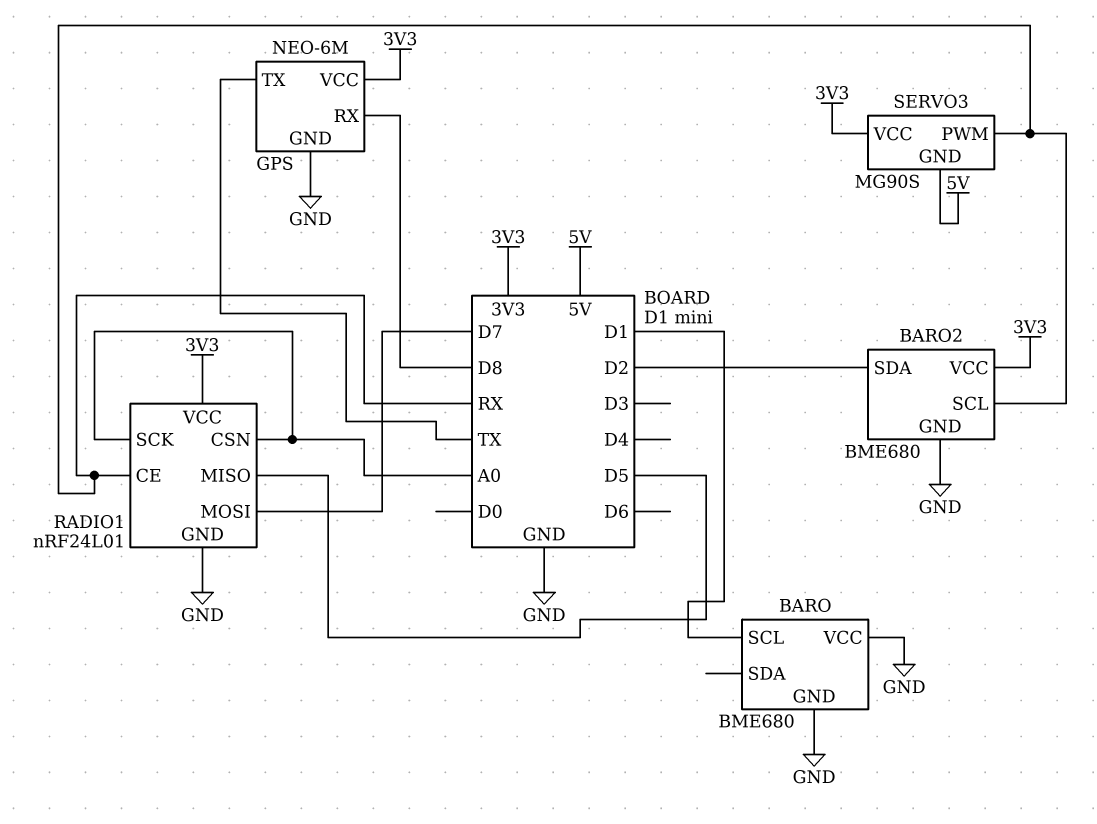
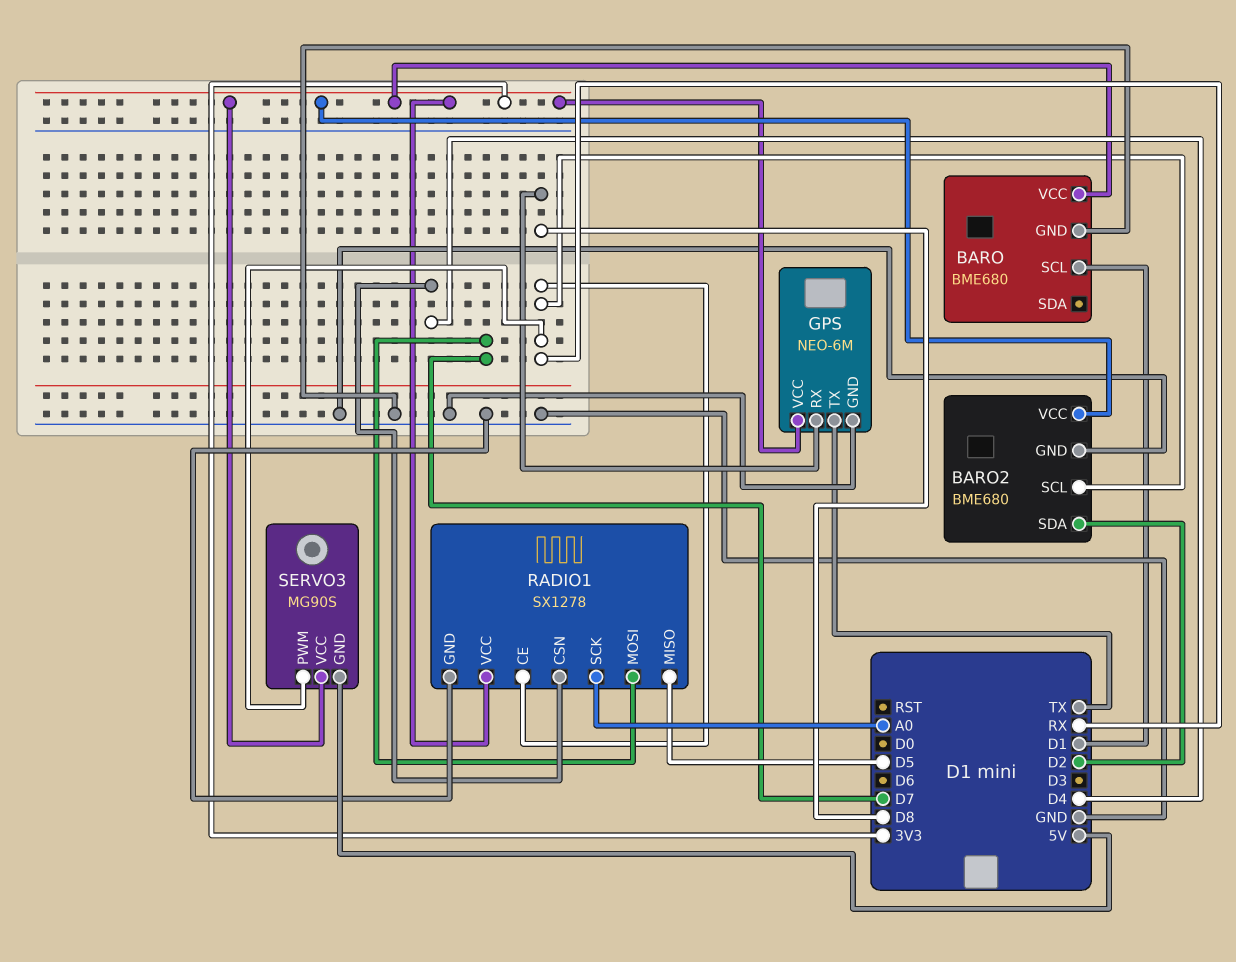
BARO pin VCC: GND -> 3V3
RADIO1: nRF24L01 -> SX1278
RADIO1 pin CSN: A0 -> D4

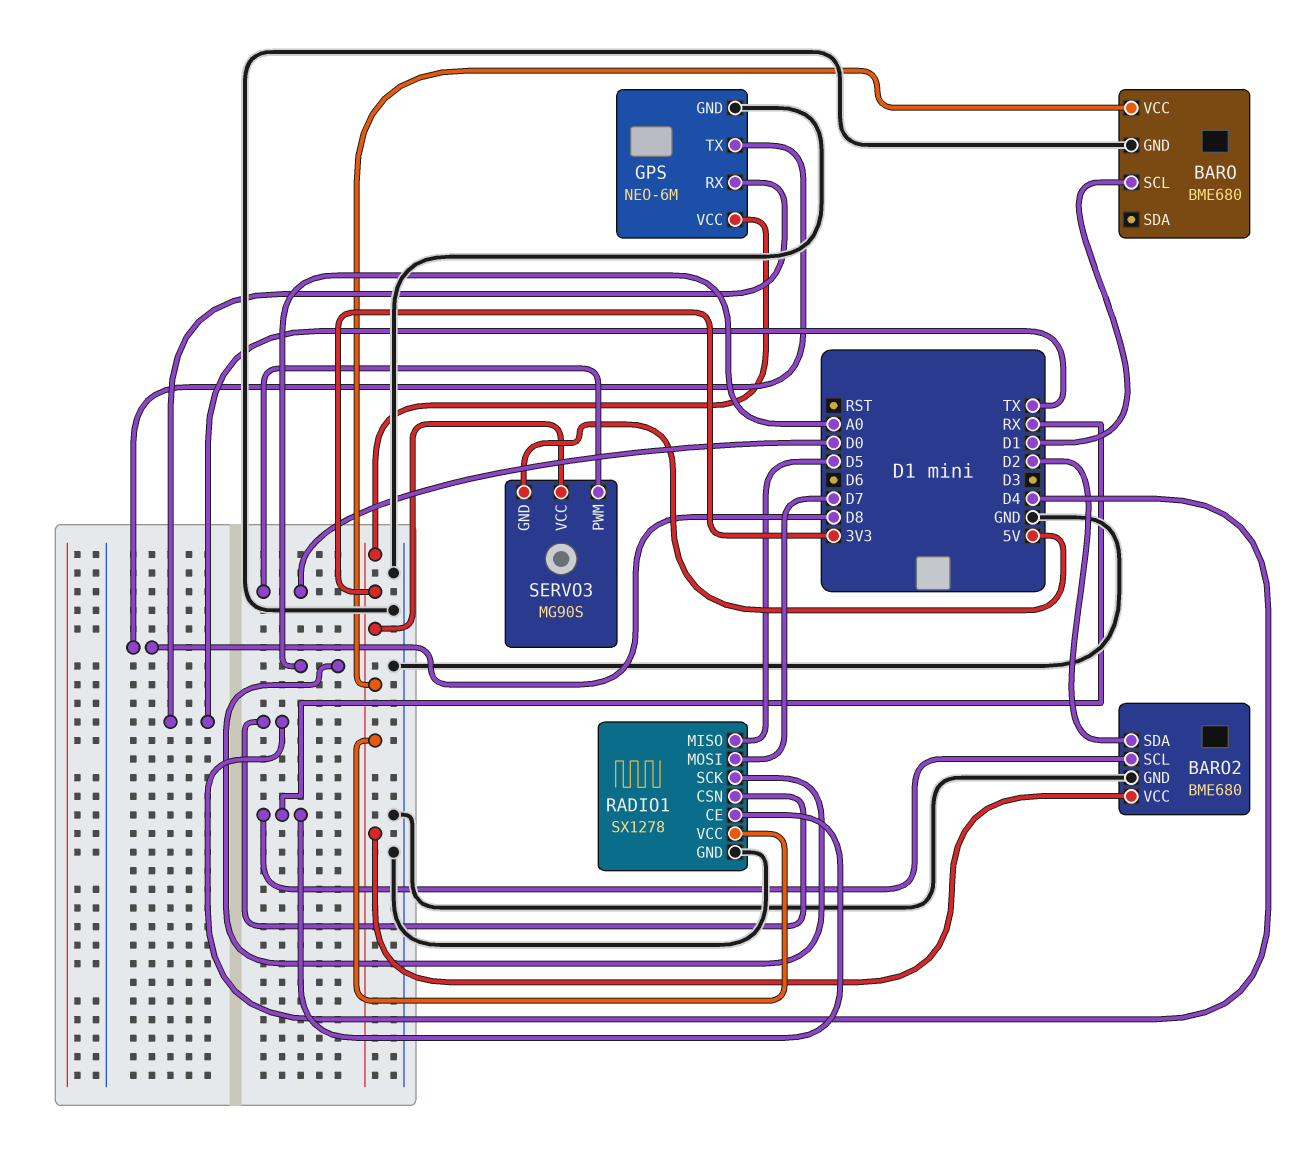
GPS pin RX: D8 -> TX
GPS pin TX: TX -> D8
SERVO3 pin PWM: RX -> D0

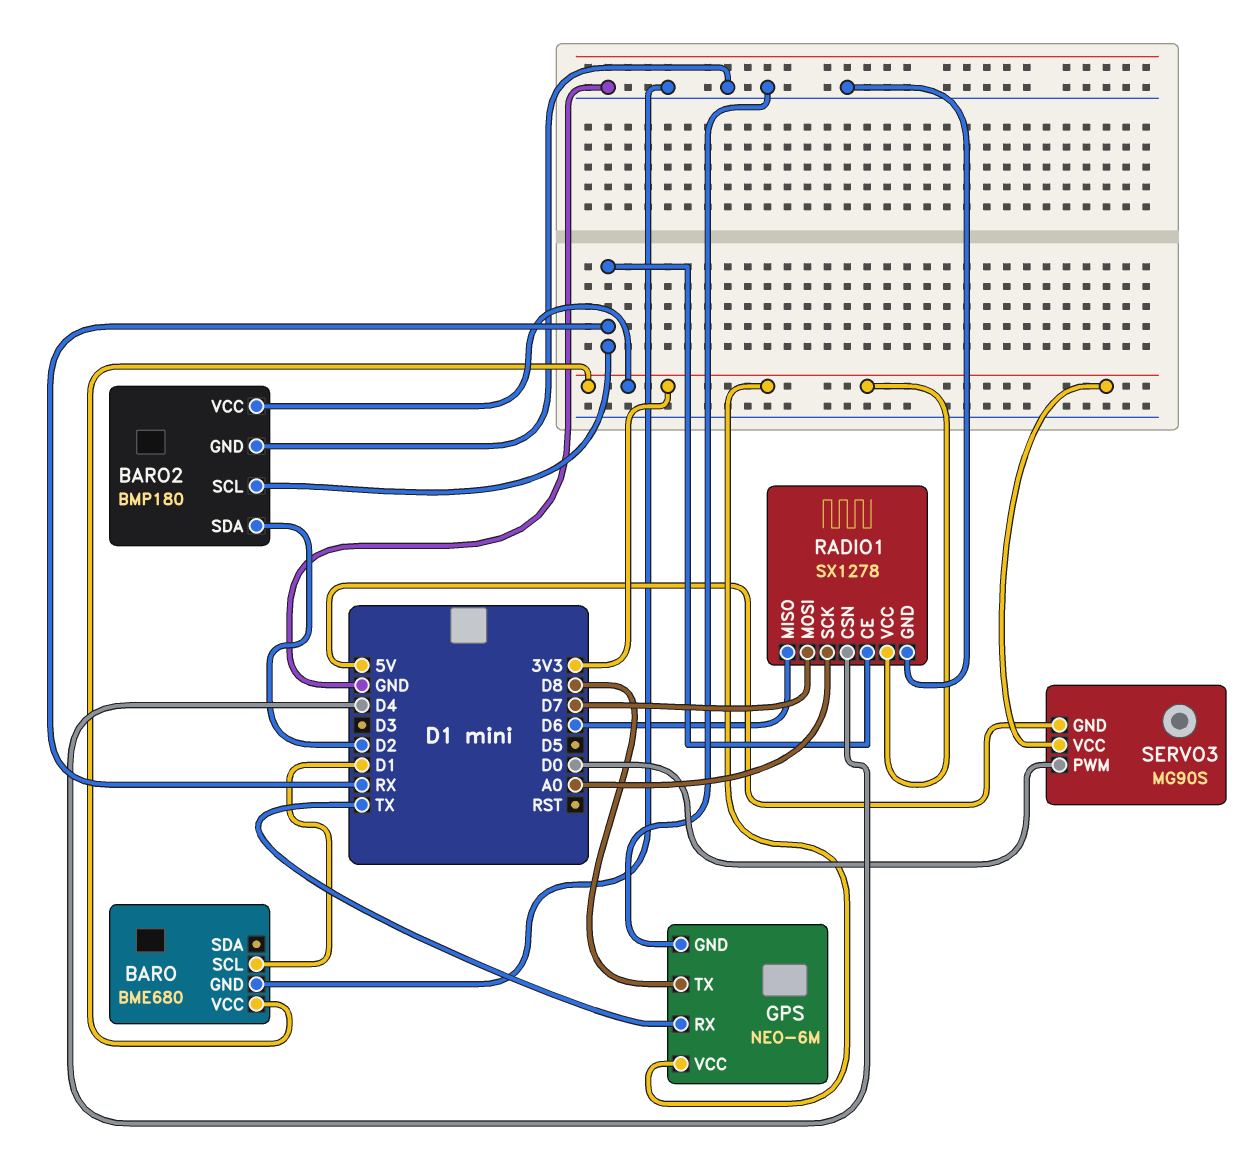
BARO2: BME680 -> BMP180
RADIO1 pin MISO: D5 -> D6

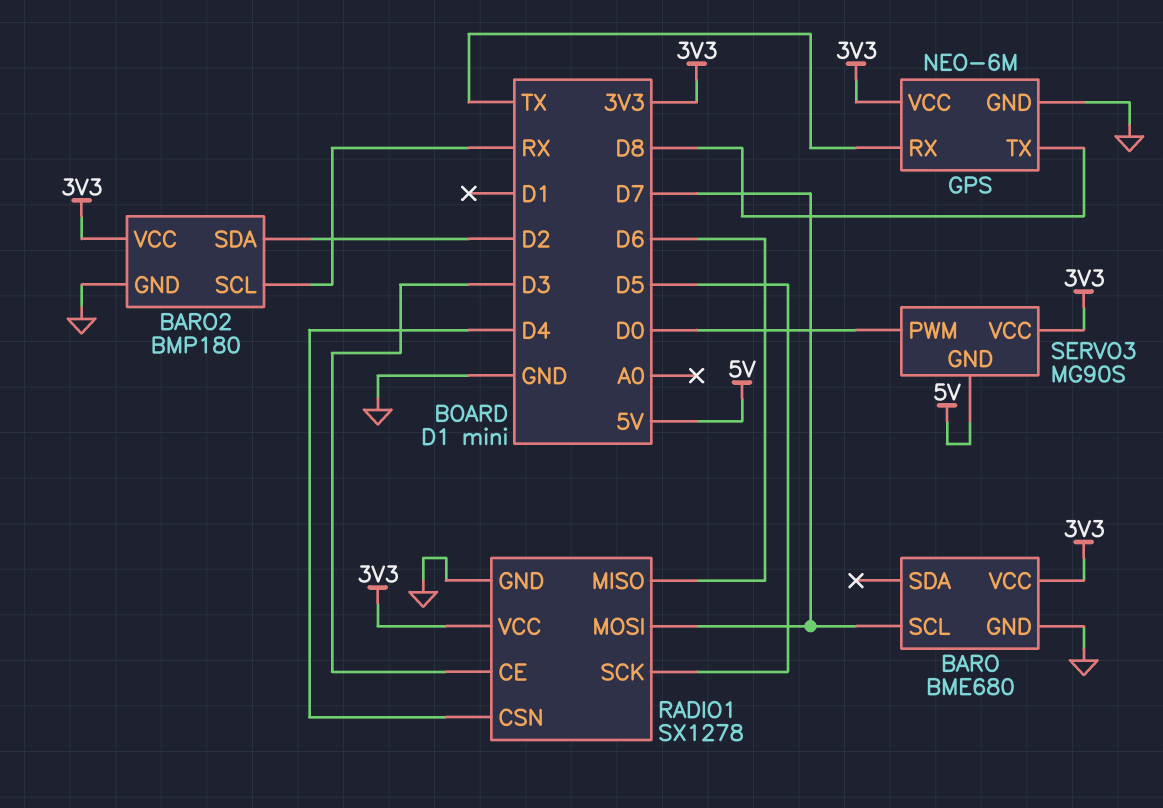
BARO pin SCL: D1 -> D7
RADIO1 pin CE: RX -> D3
RADIO1 pin SCK: A0 -> D5

